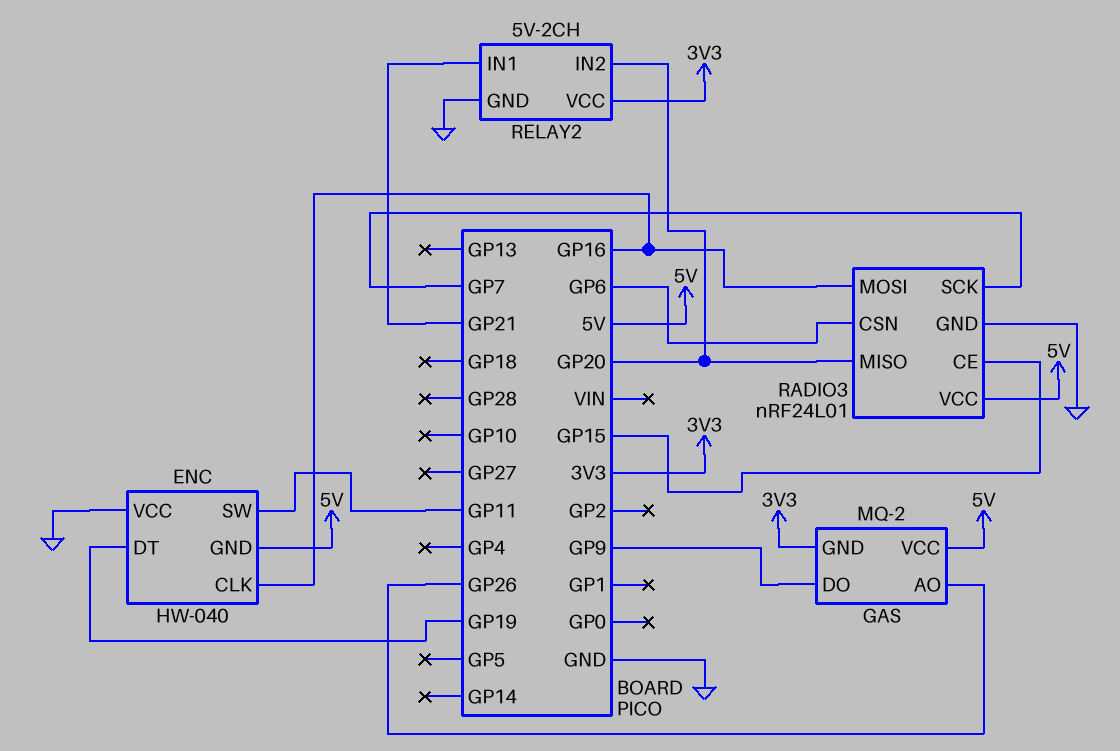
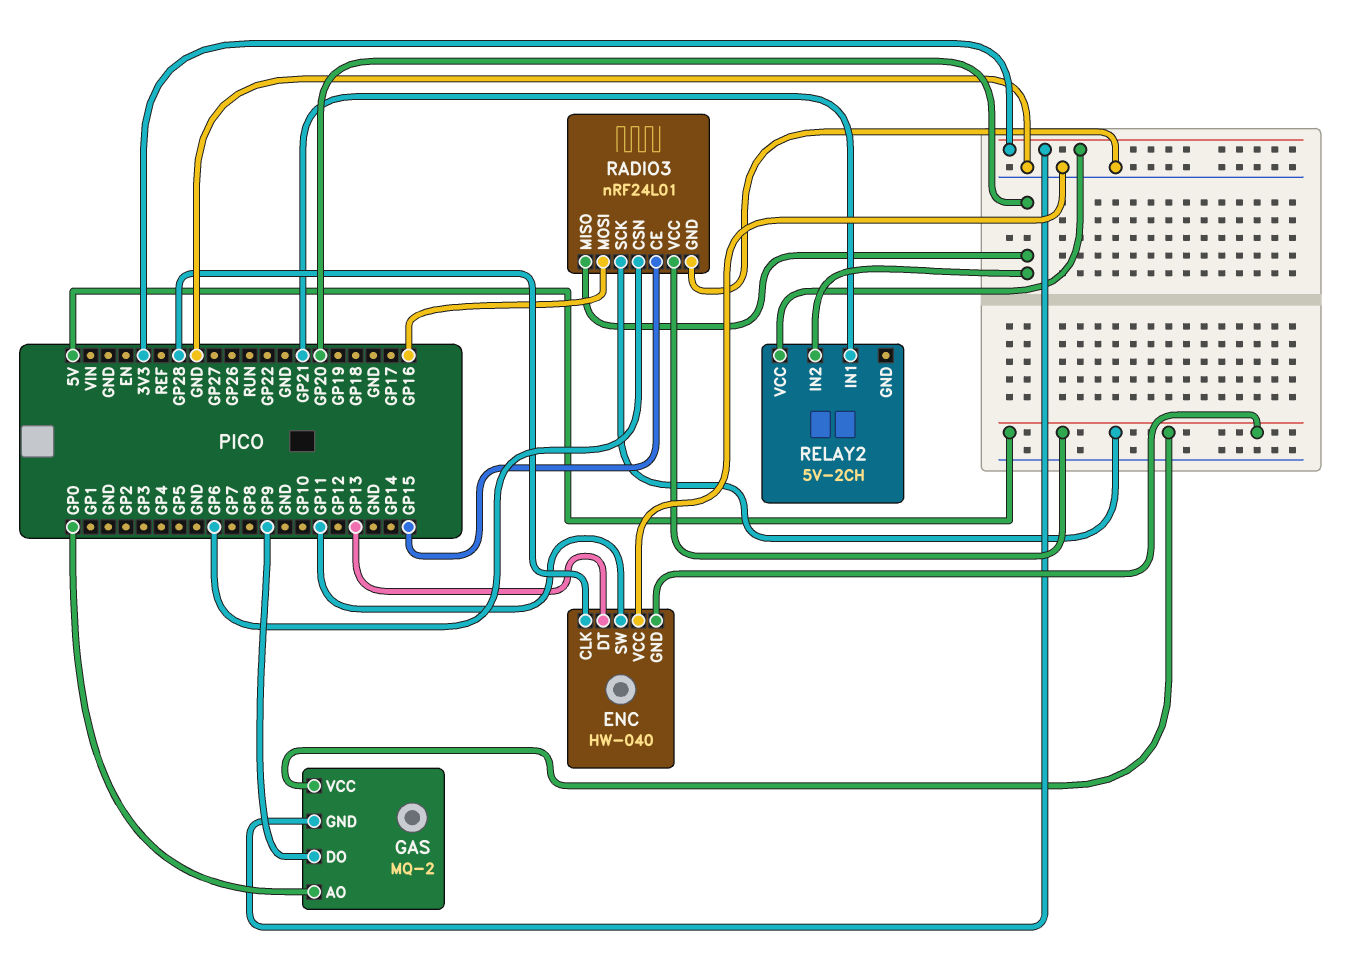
ENC pin CLK: GP16 -> GP28
ENC pin DT: GP19 -> GP13
GAS pin AO: GP26 -> GP0
RADIO3 pin SCK: GP7 -> 5V
RELAY2 pin GND: GND -> none

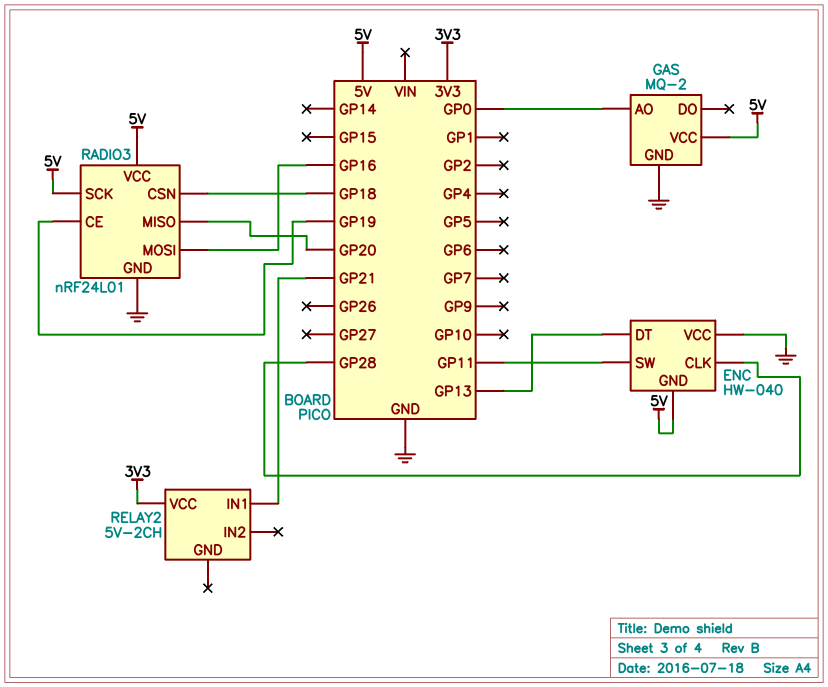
GAS pin DO: GP9 -> none
GAS pin GND: 3V3 -> GND
RADIO3 pin CE: GP15 -> GP19
RADIO3 pin CSN: GP6 -> GP18
RELAY2 pin IN2: GP20 -> none

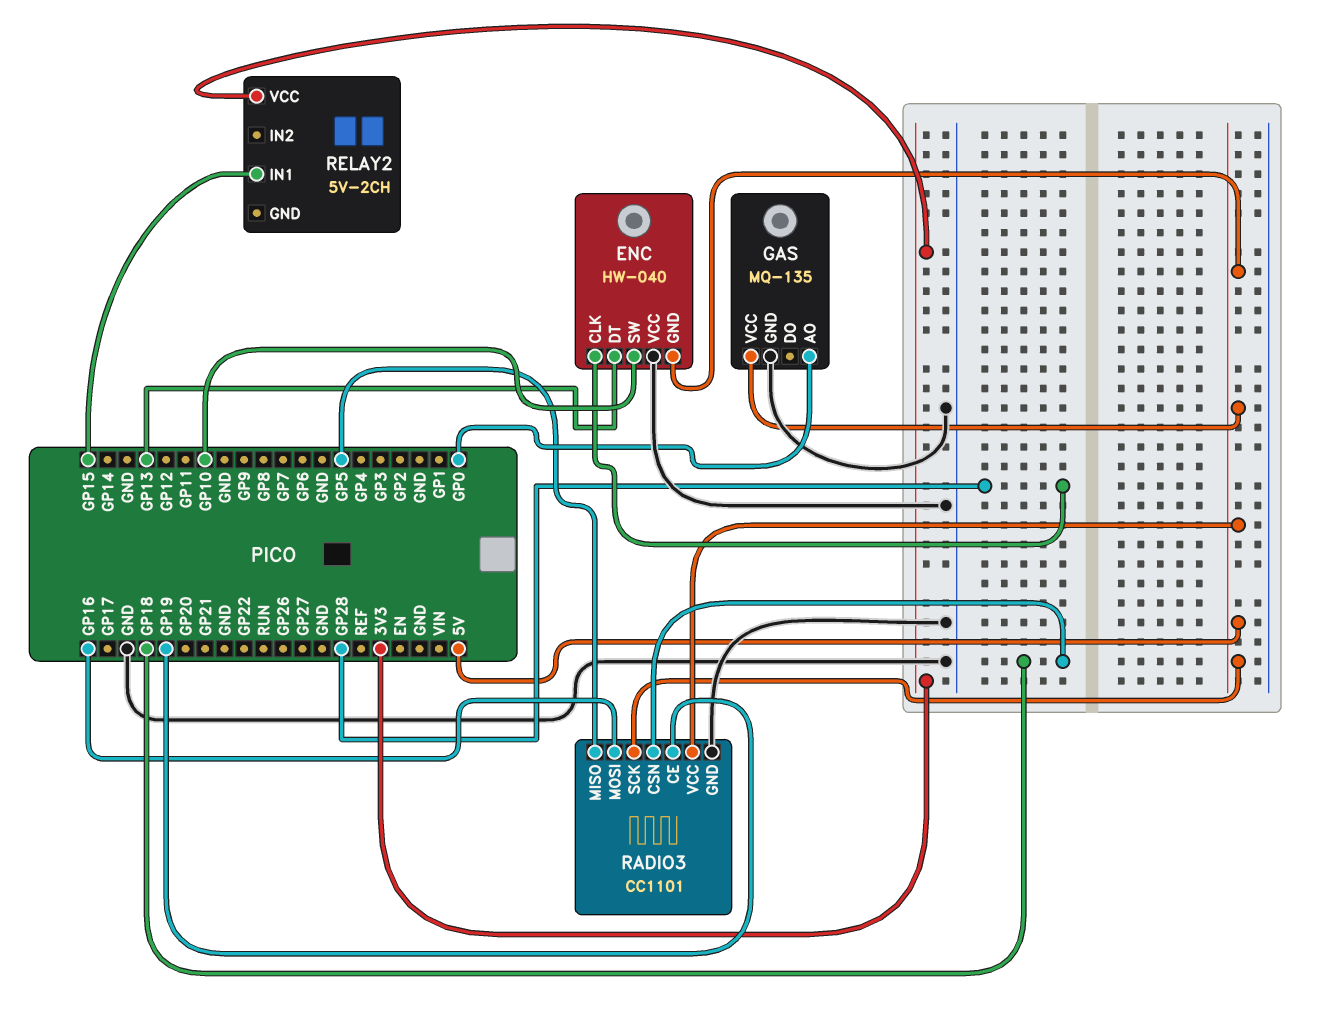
ENC pin SW: GP11 -> GP10
GAS: MQ-2 -> MQ-135
RADIO3: nRF24L01 -> CC1101
RADIO3 pin MISO: GP20 -> GP5
RELAY2 pin IN1: GP21 -> GP15

